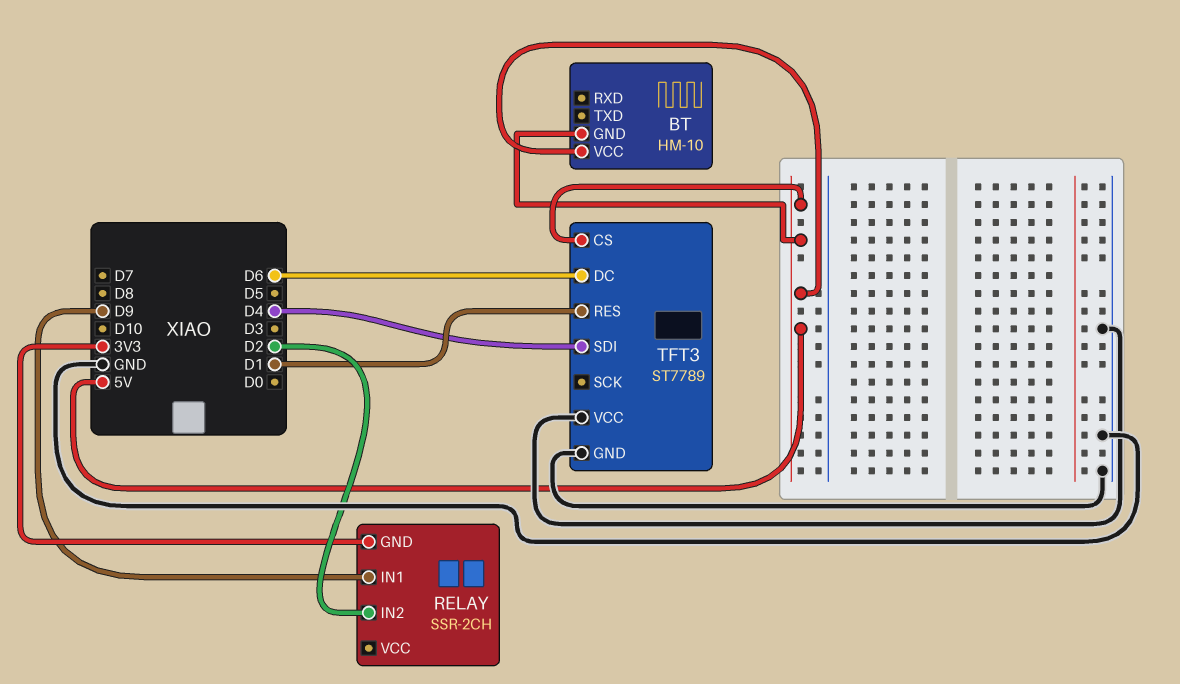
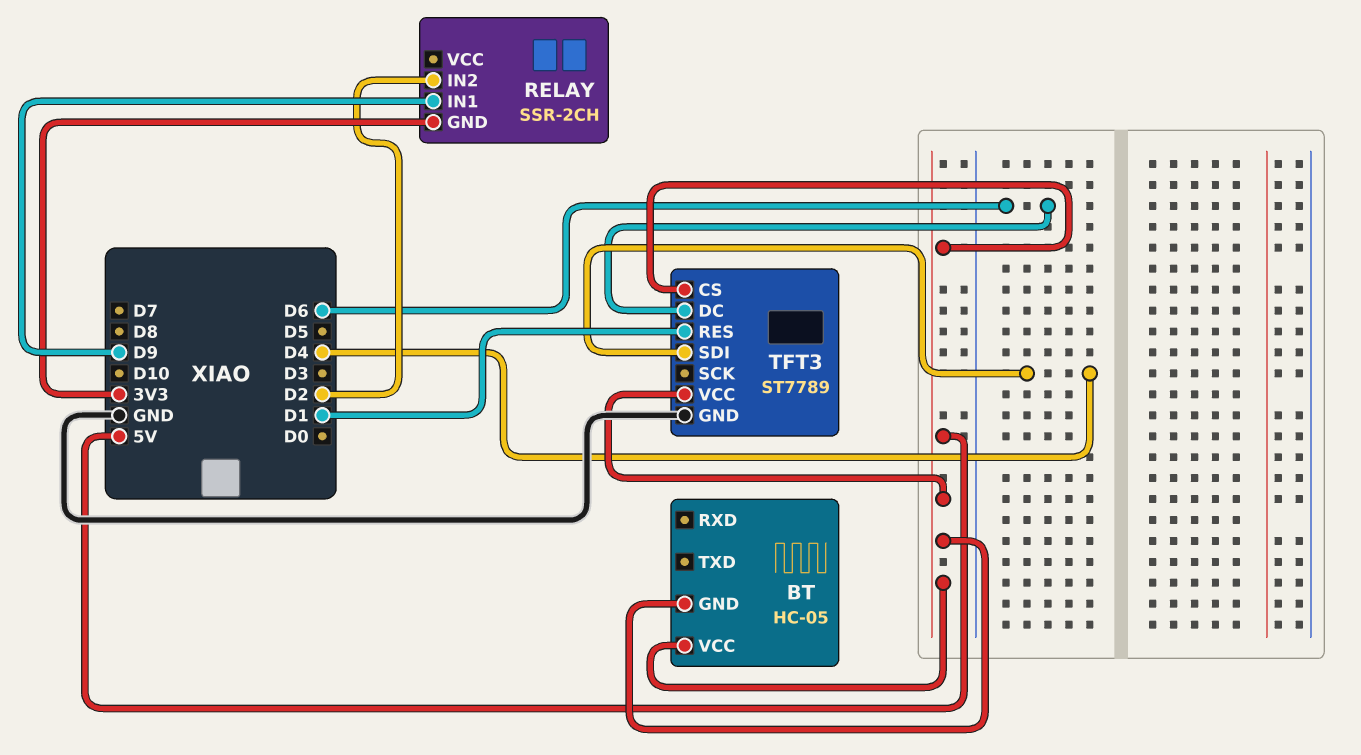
BT: HM-10 -> HC-05
TFT3 pin VCC: GND -> 5V

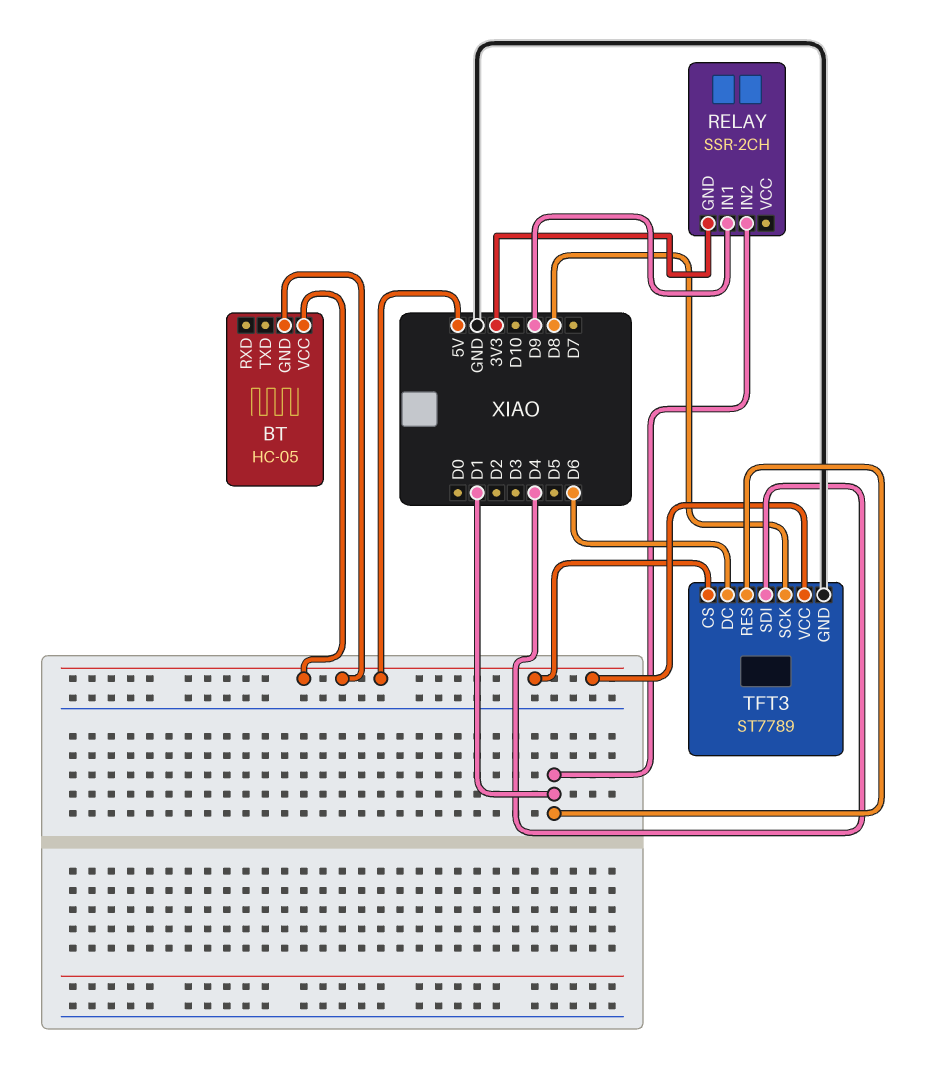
RELAY pin IN2: D2 -> D1
TFT3 pin SCK: none -> D8

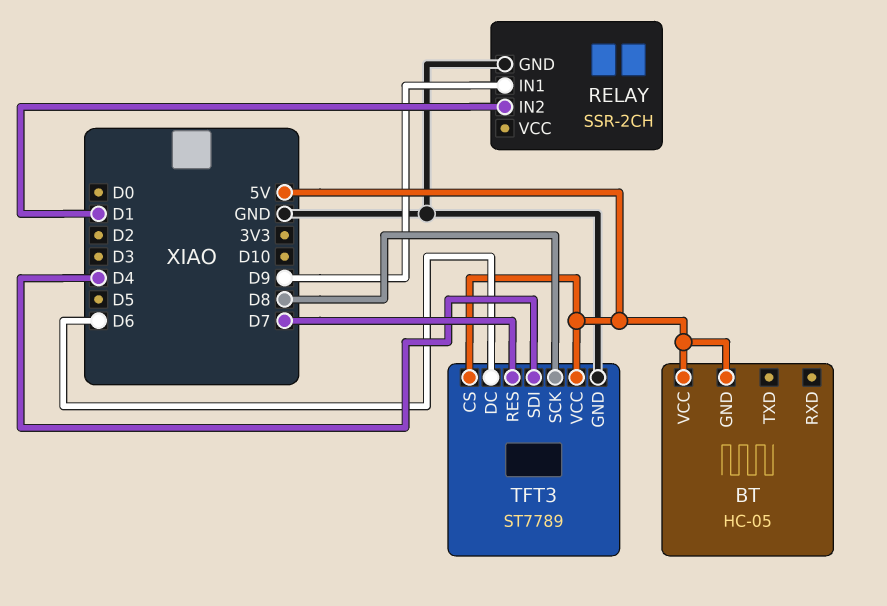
RELAY pin GND: 3V3 -> GND
TFT3 pin RES: D1 -> D7

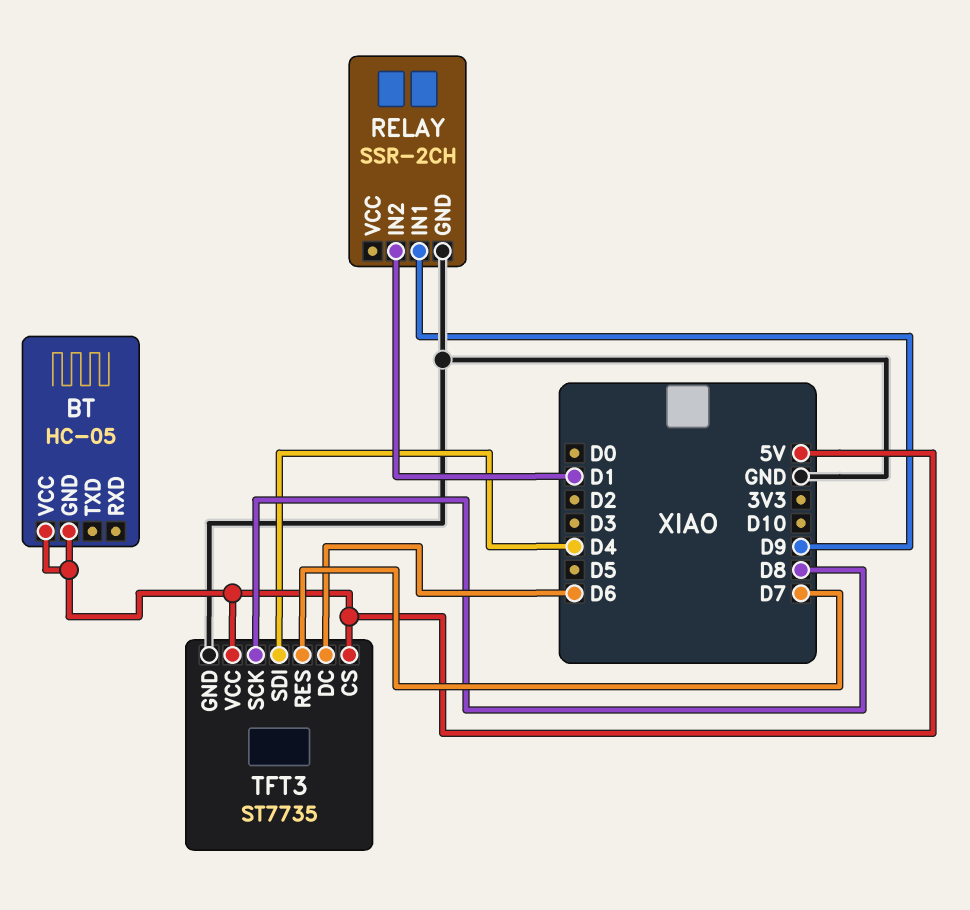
TFT3: ST7789 -> ST7735

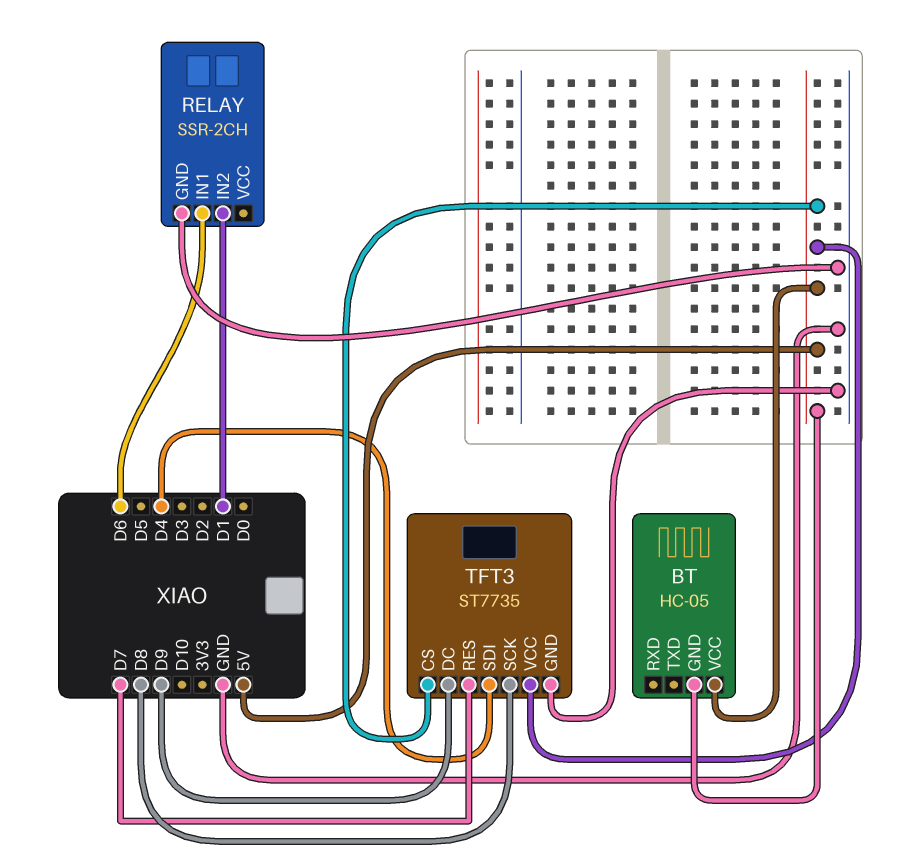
RELAY pin IN1: D9 -> D6
TFT3 pin DC: D6 -> D9

